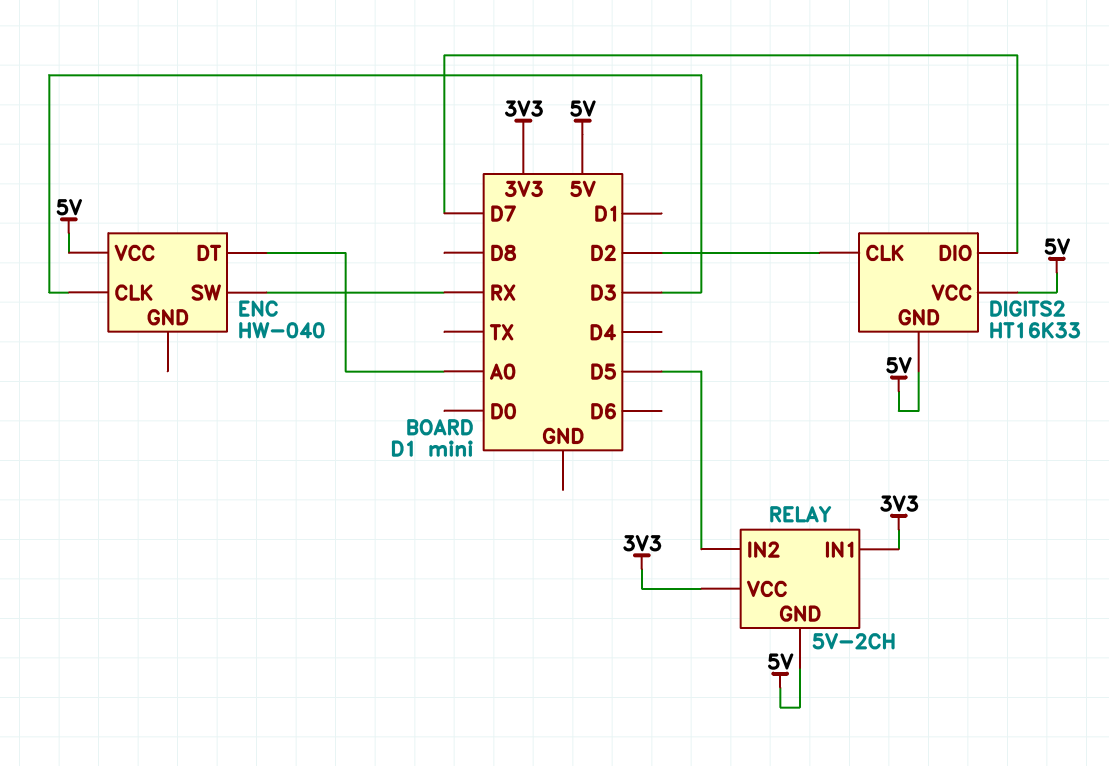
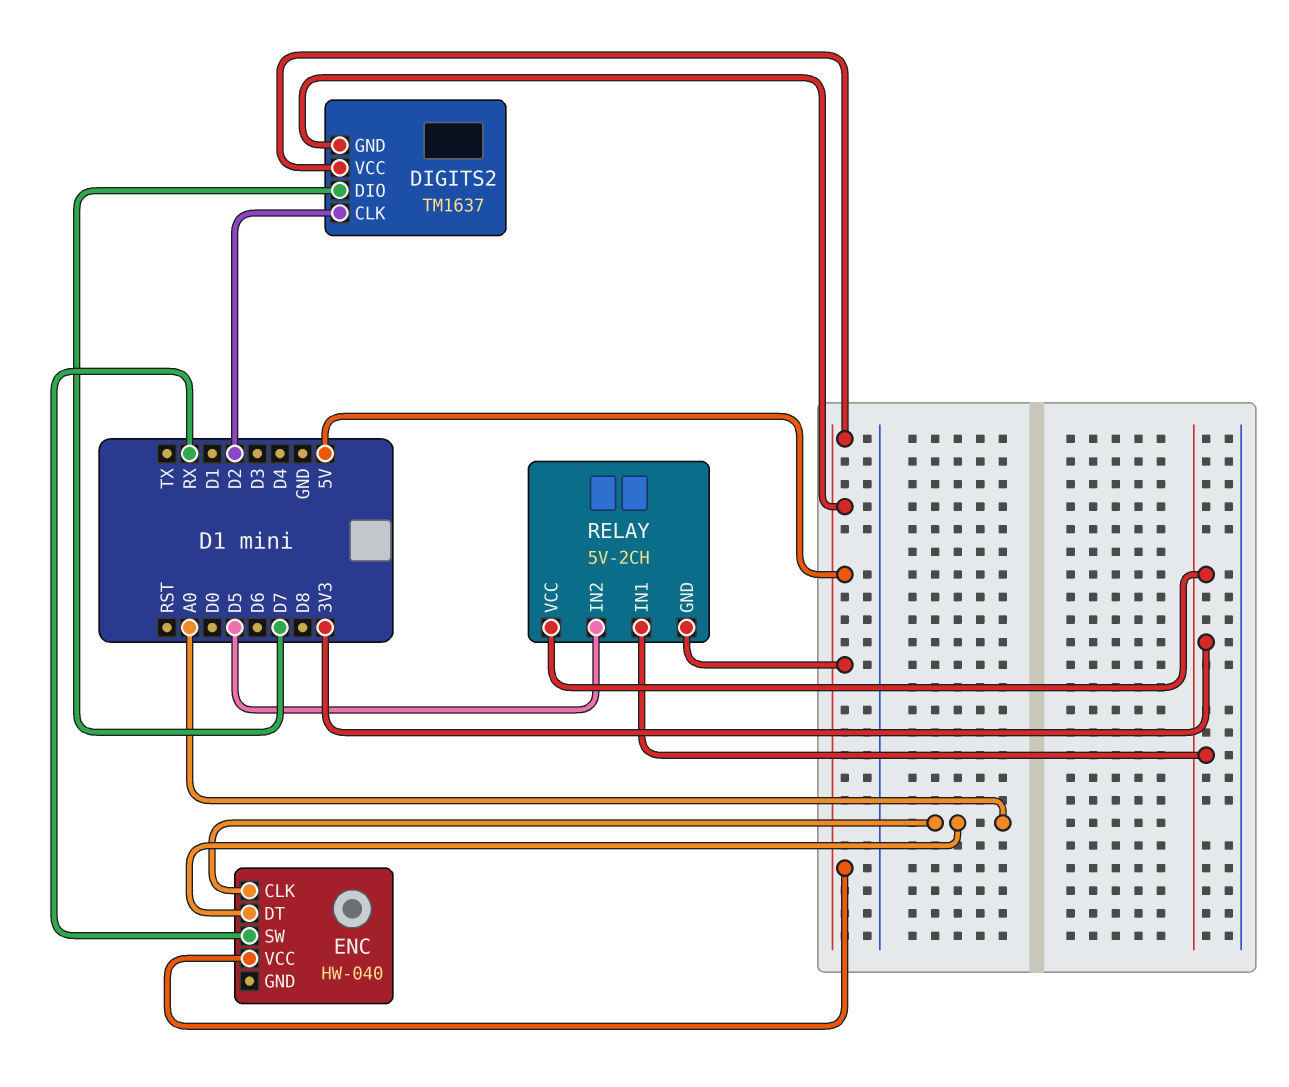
DIGITS2: HT16K33 -> TM1637
ENC pin CLK: D3 -> A0

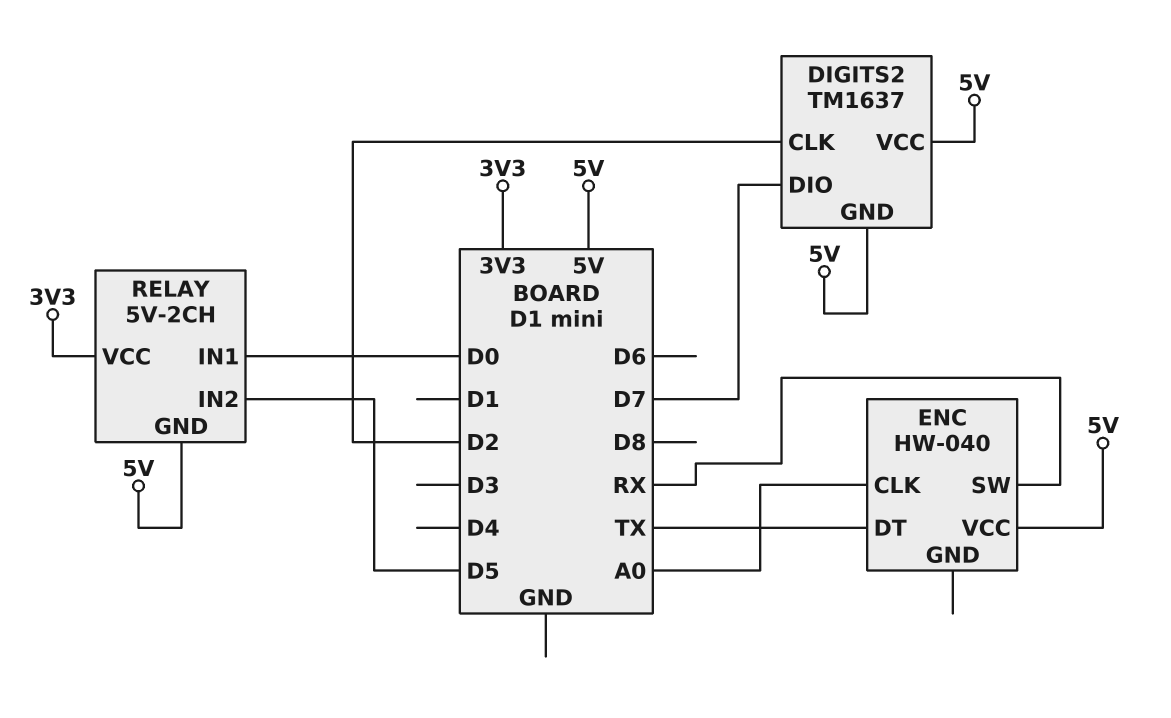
ENC pin DT: A0 -> TX
RELAY pin IN1: 3V3 -> D0

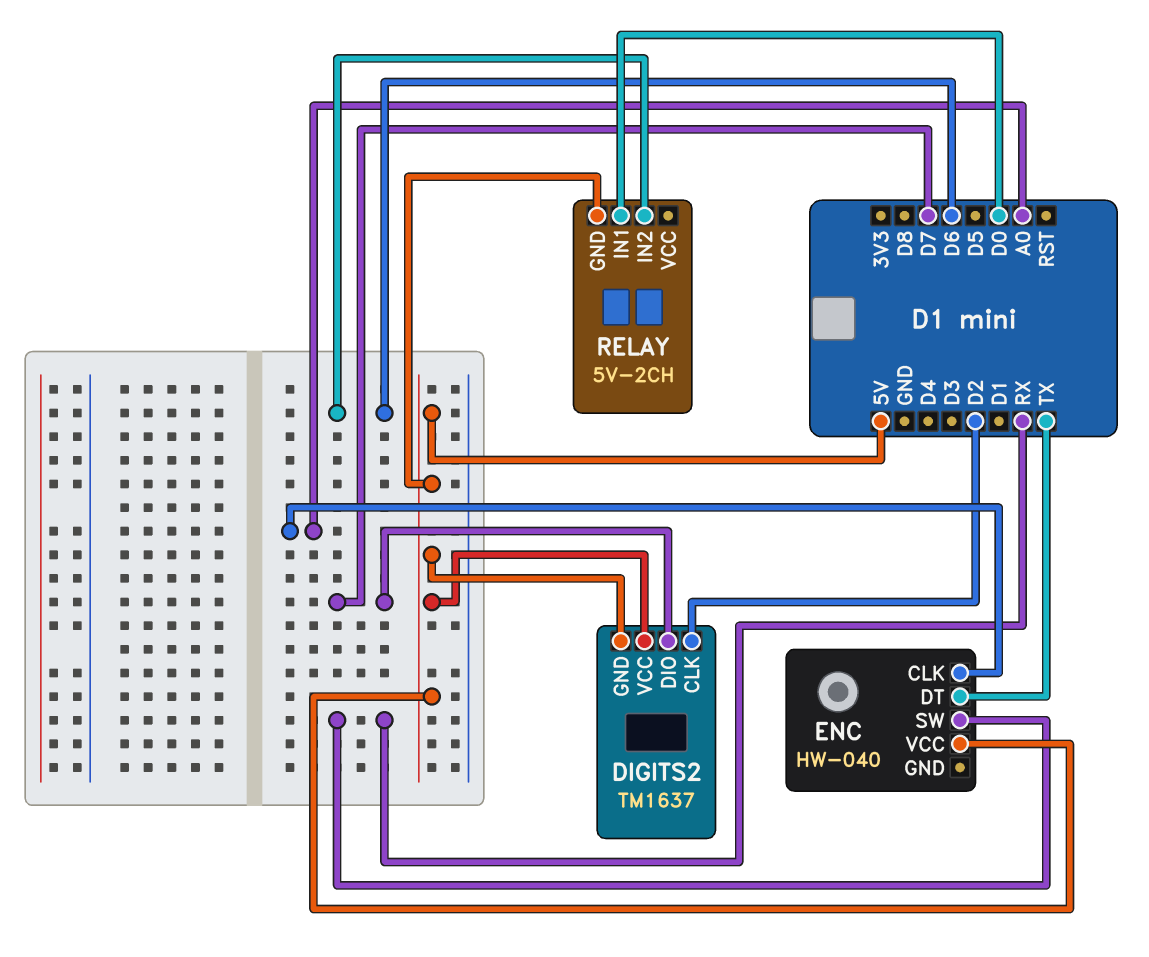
RELAY pin IN2: D5 -> D6
RELAY pin VCC: 3V3 -> none

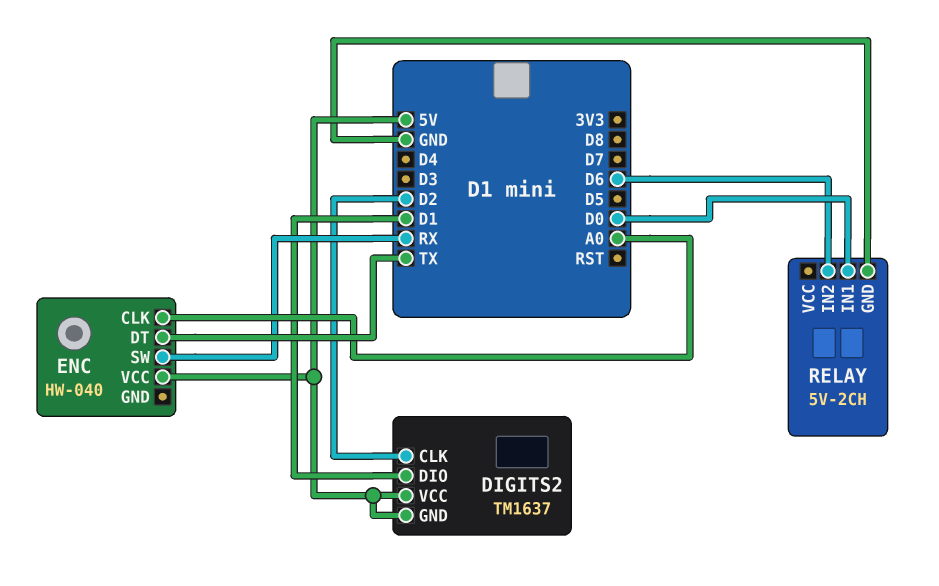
DIGITS2 pin DIO: D7 -> D1
RELAY pin GND: 5V -> GND

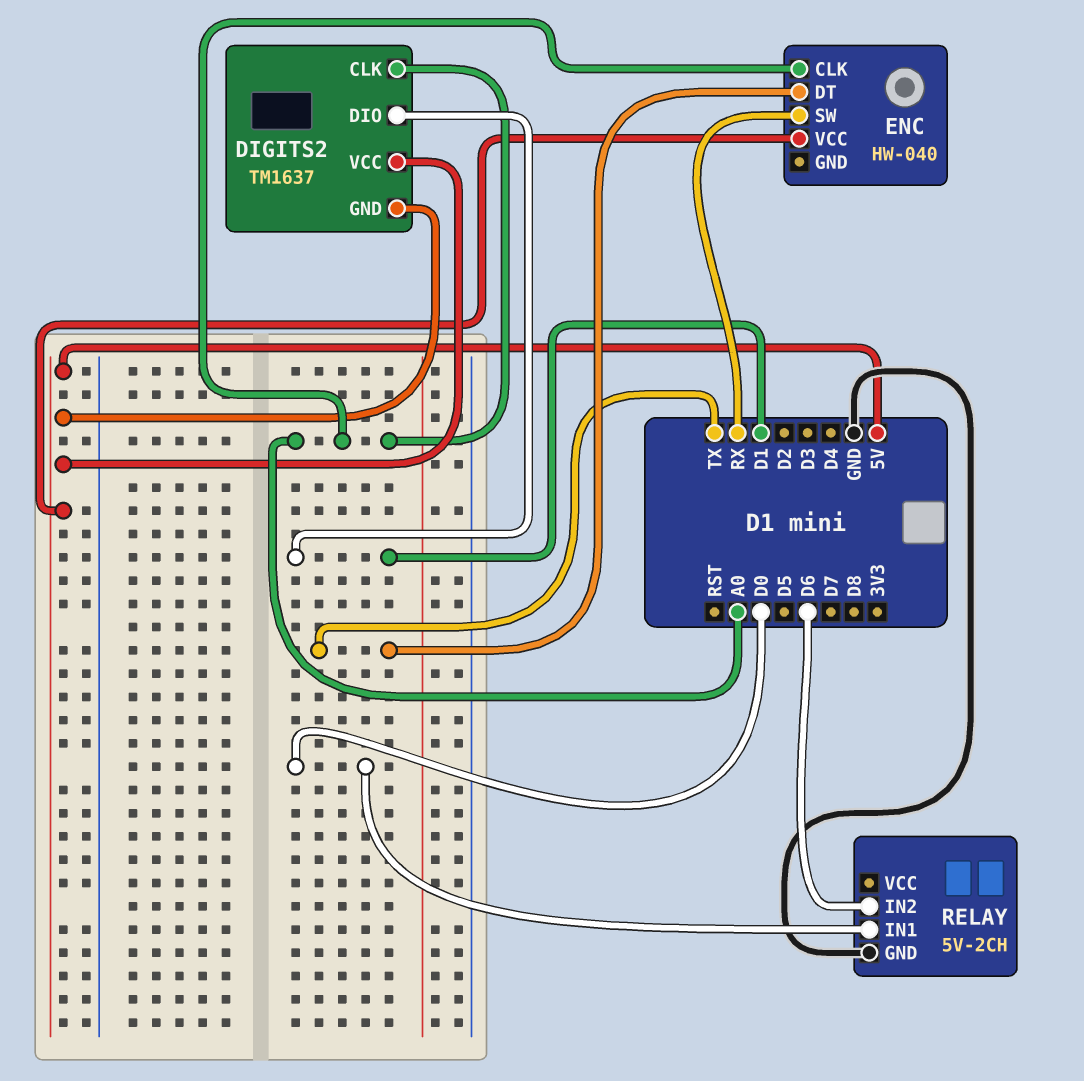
DIGITS2 pin CLK: D2 -> A0

